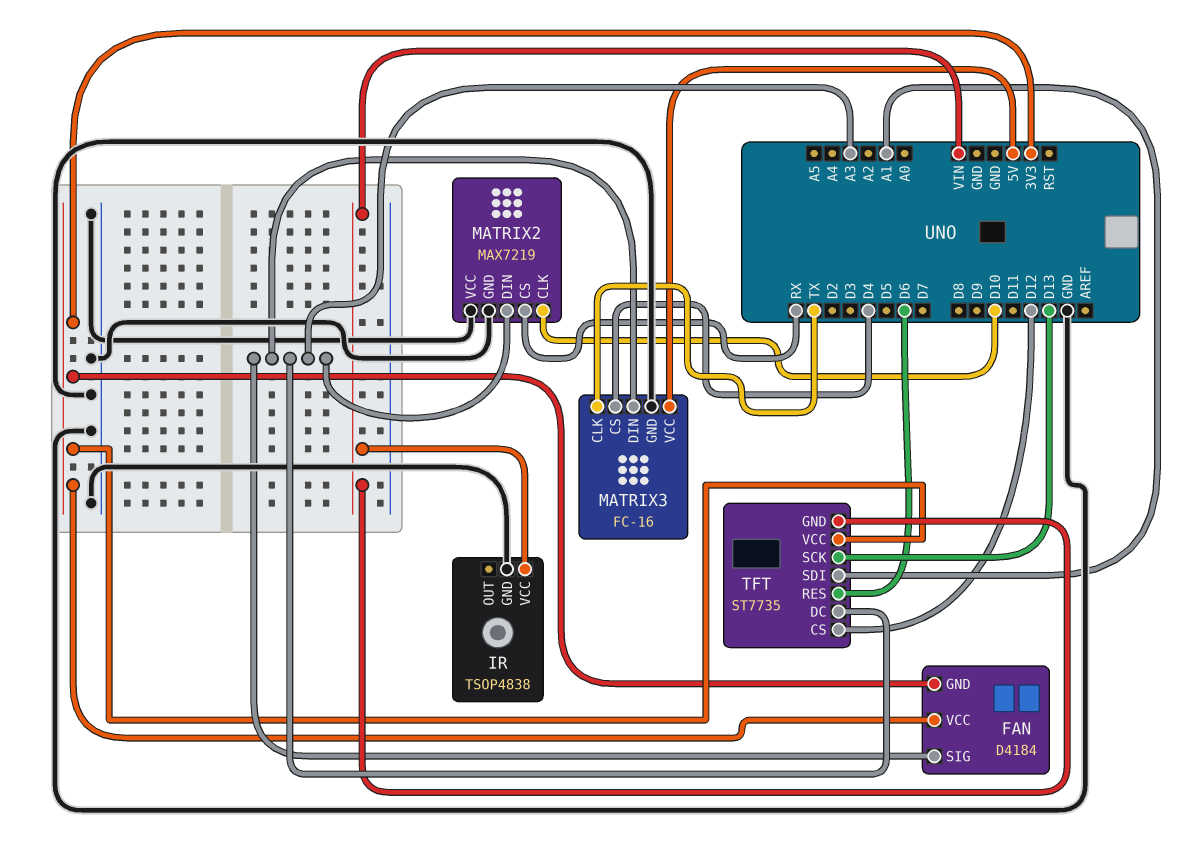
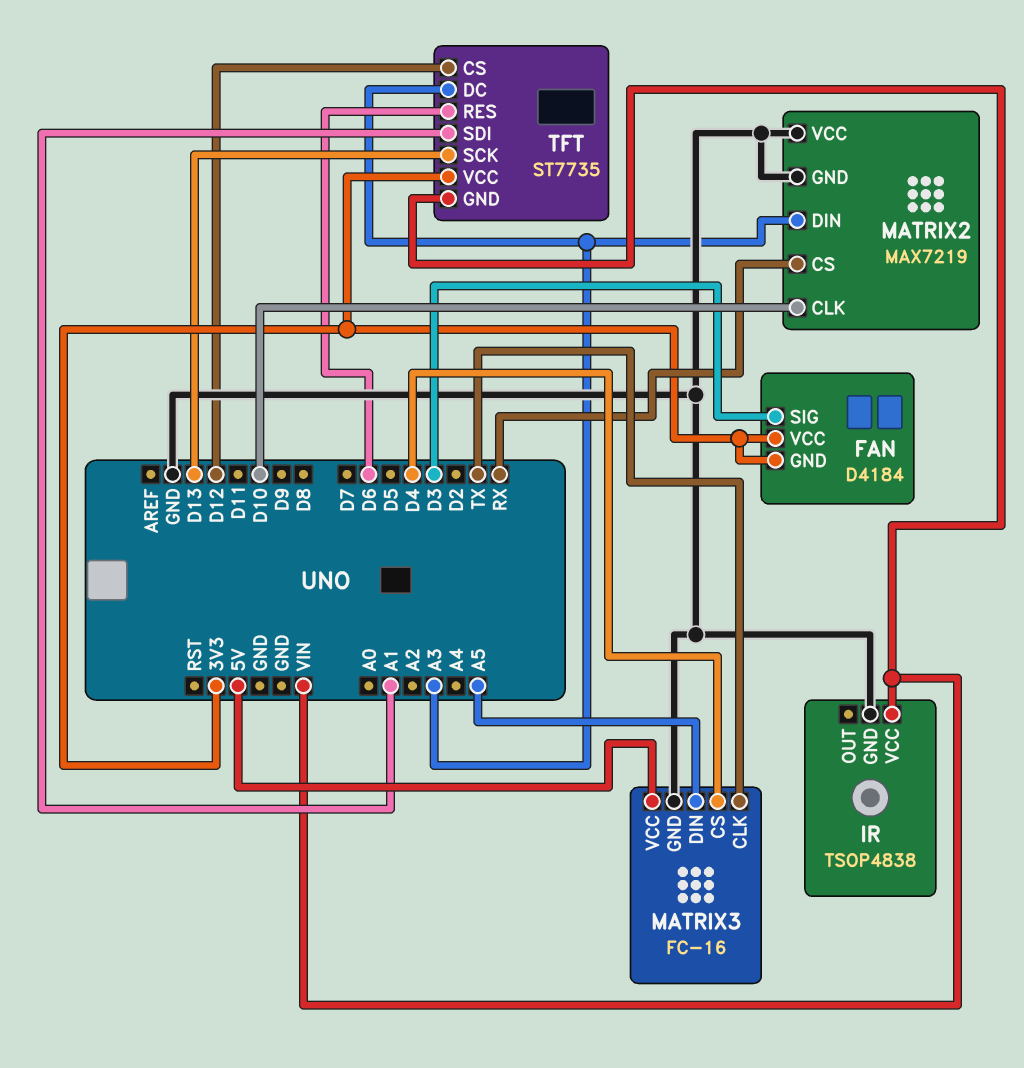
FAN pin SIG: A3 -> D3
MATRIX3 pin DIN: A3 -> A5

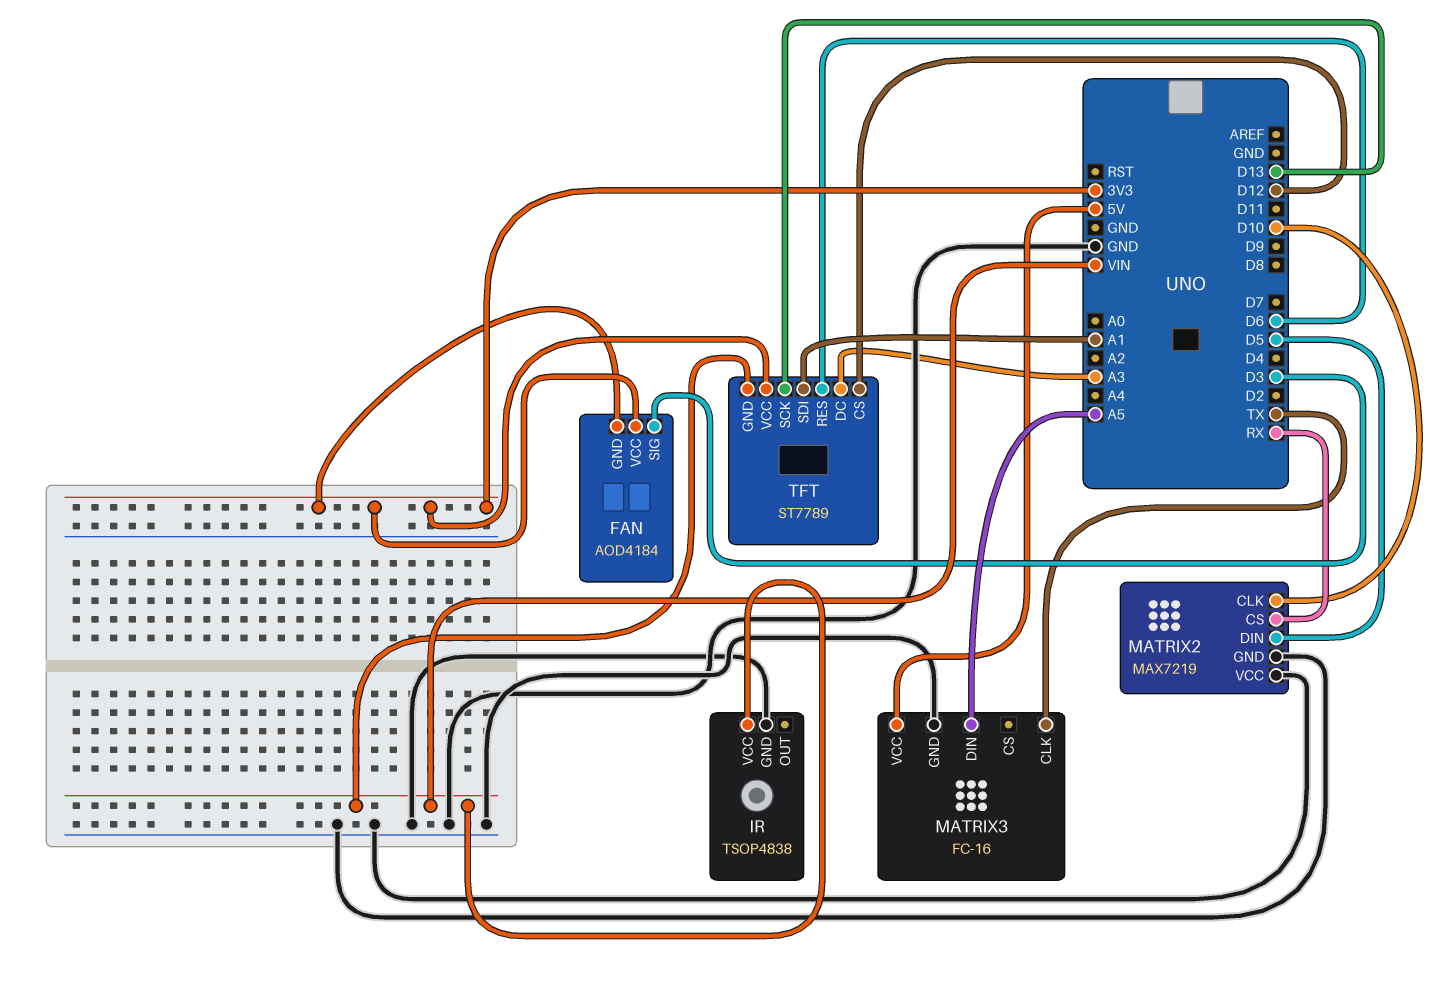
FAN: D4184 -> AOD4184
MATRIX2 pin DIN: A3 -> D5
MATRIX3 pin CS: D4 -> none
TFT: ST7735 -> ST7789

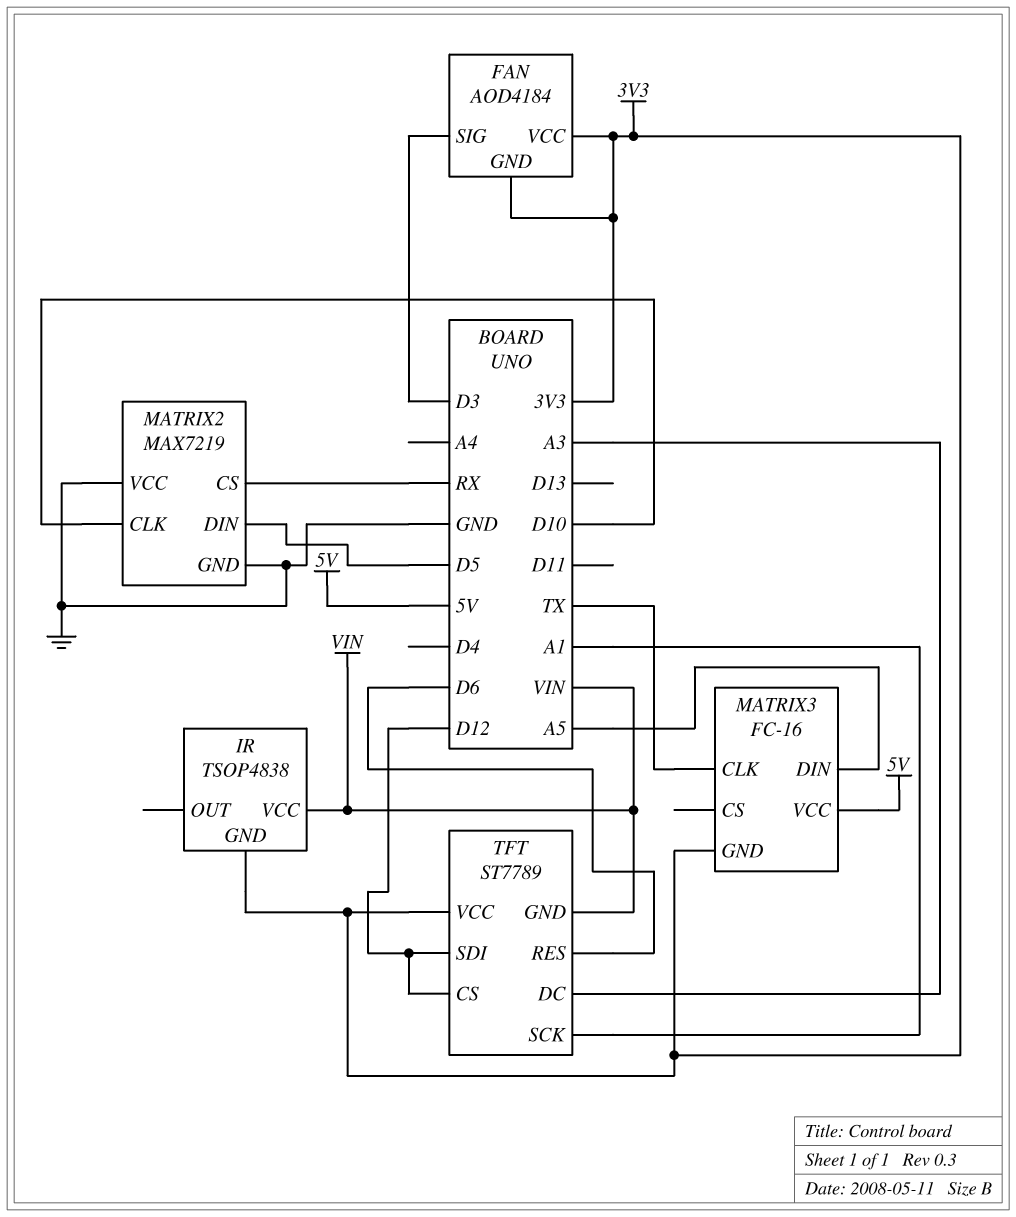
IR pin GND: GND -> 3V3
MATRIX3 pin GND: GND -> 3V3
TFT pin SCK: D13 -> A1
TFT pin SDI: A1 -> D12

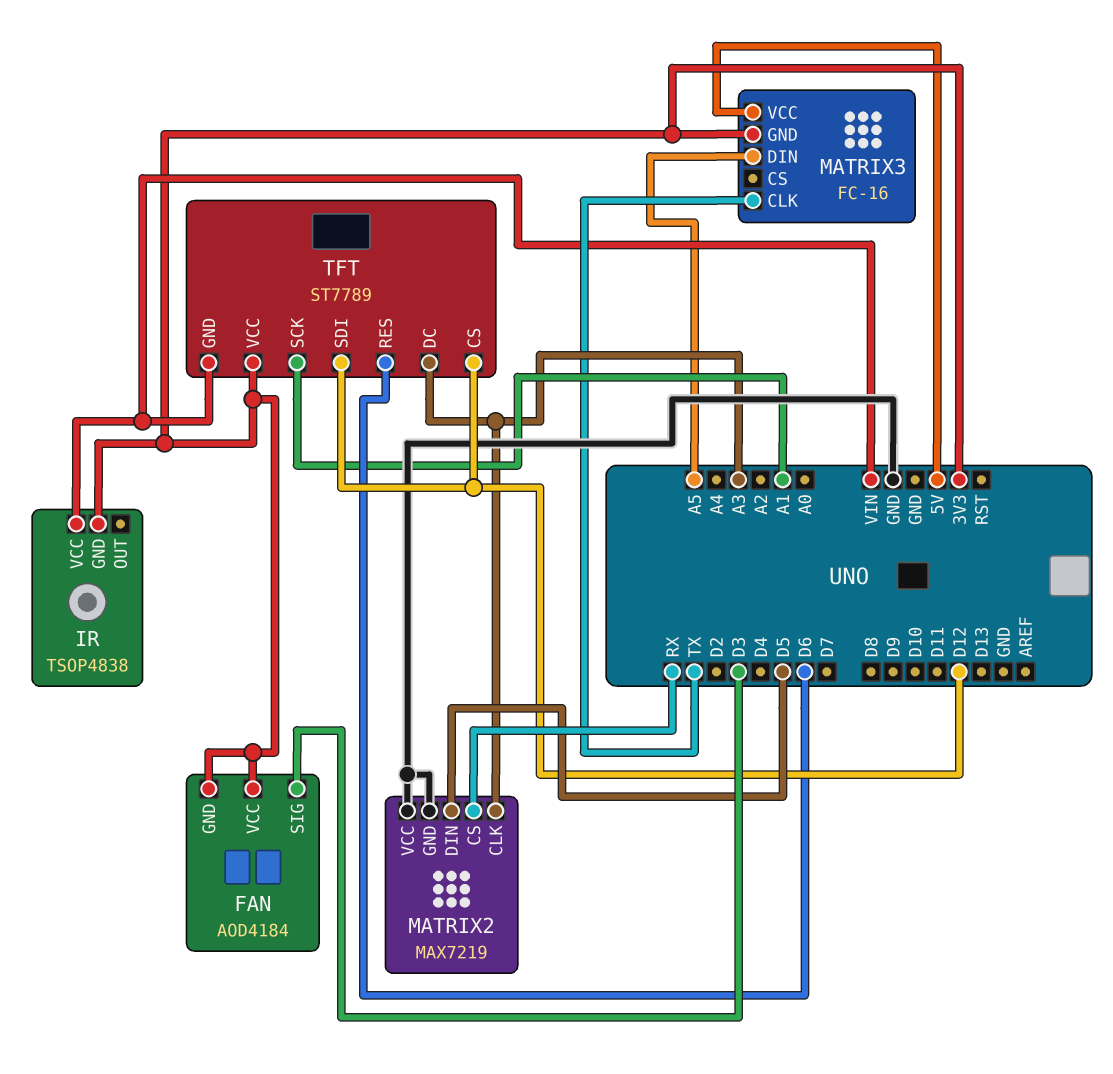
MATRIX2 pin CLK: D10 -> A3

